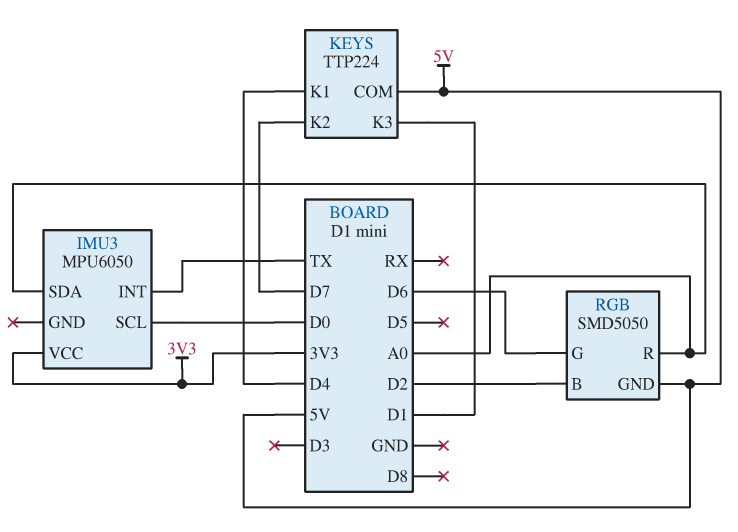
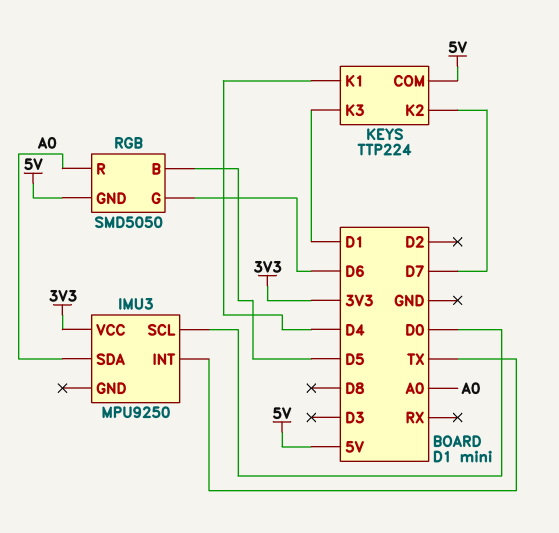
IMU3: MPU6050 -> MPU9250
RGB pin B: D2 -> D5

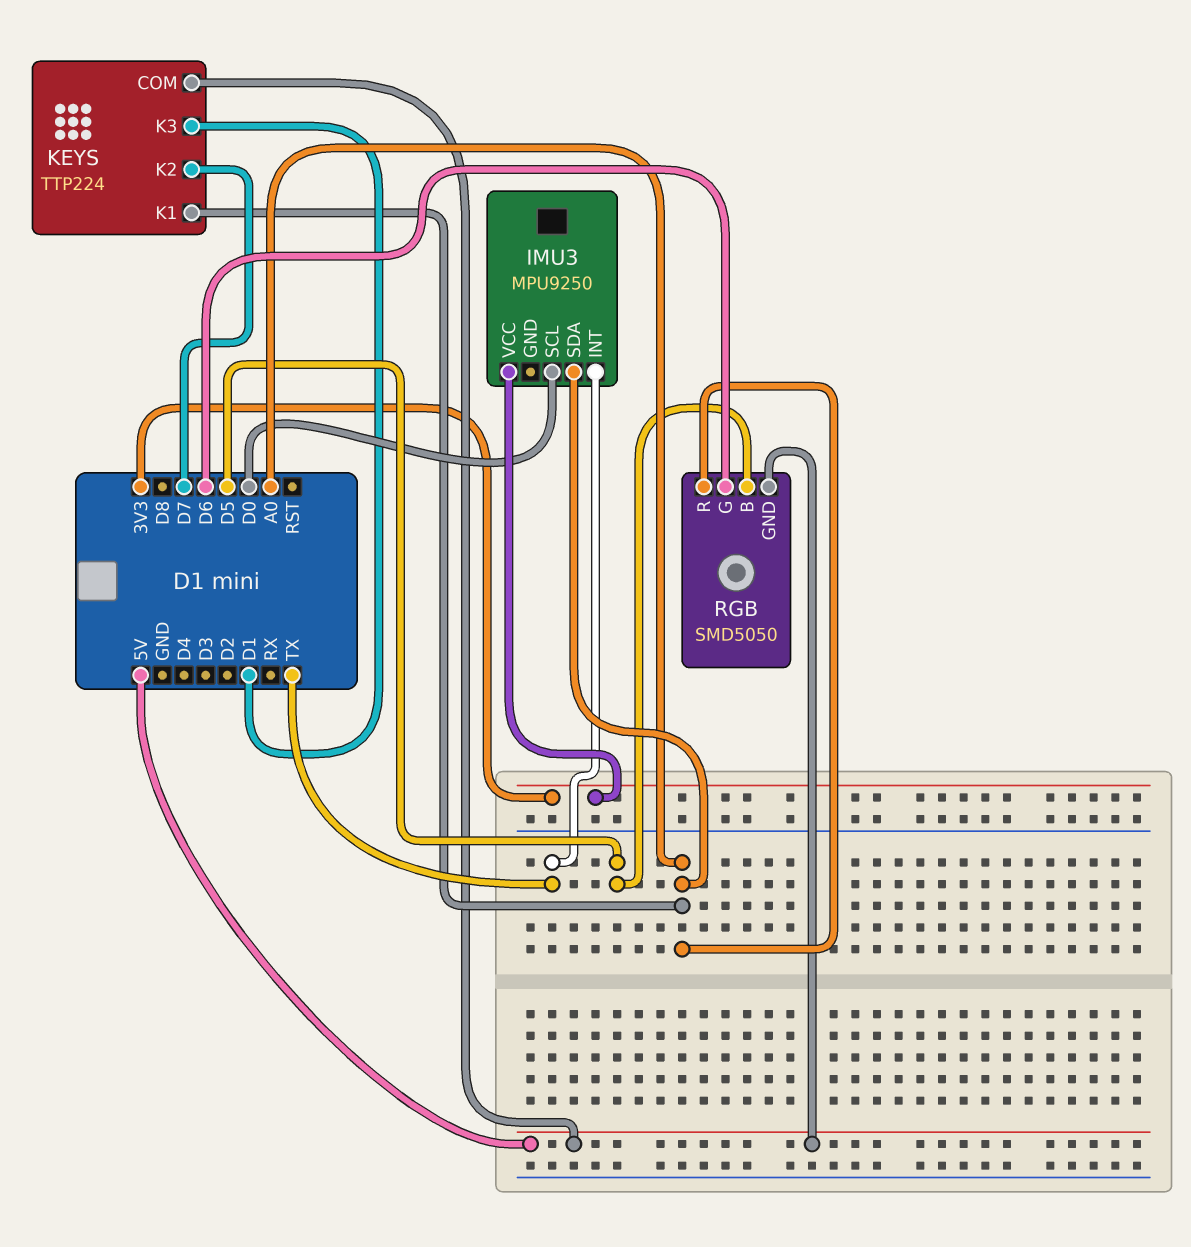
KEYS pin K1: D4 -> A0

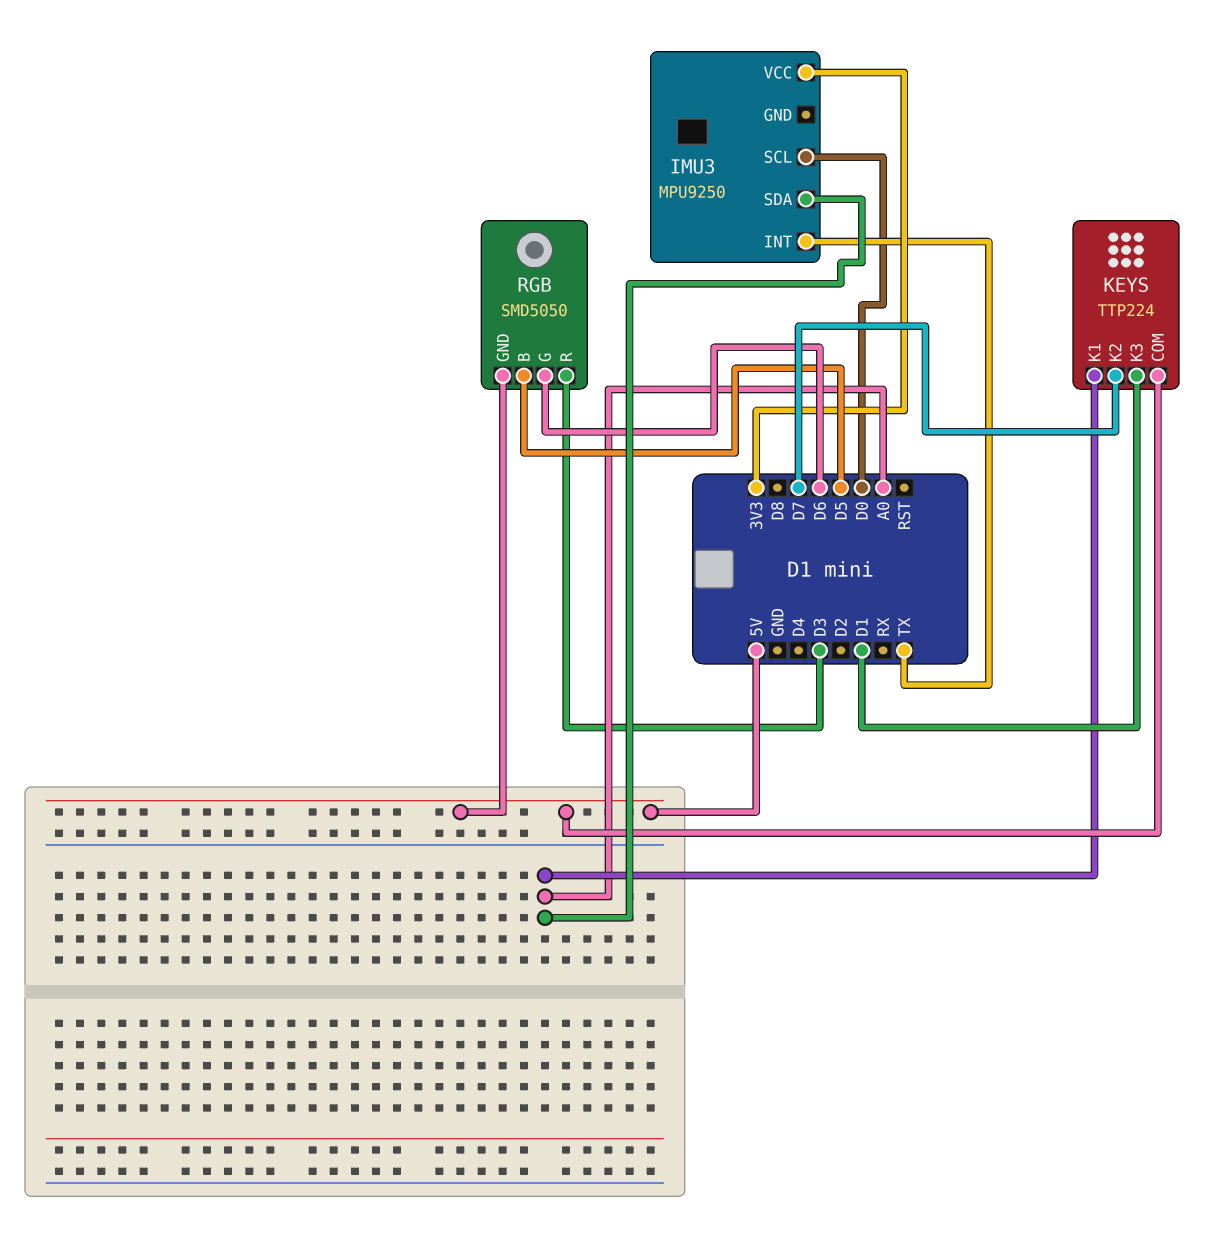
RGB pin R: A0 -> D3

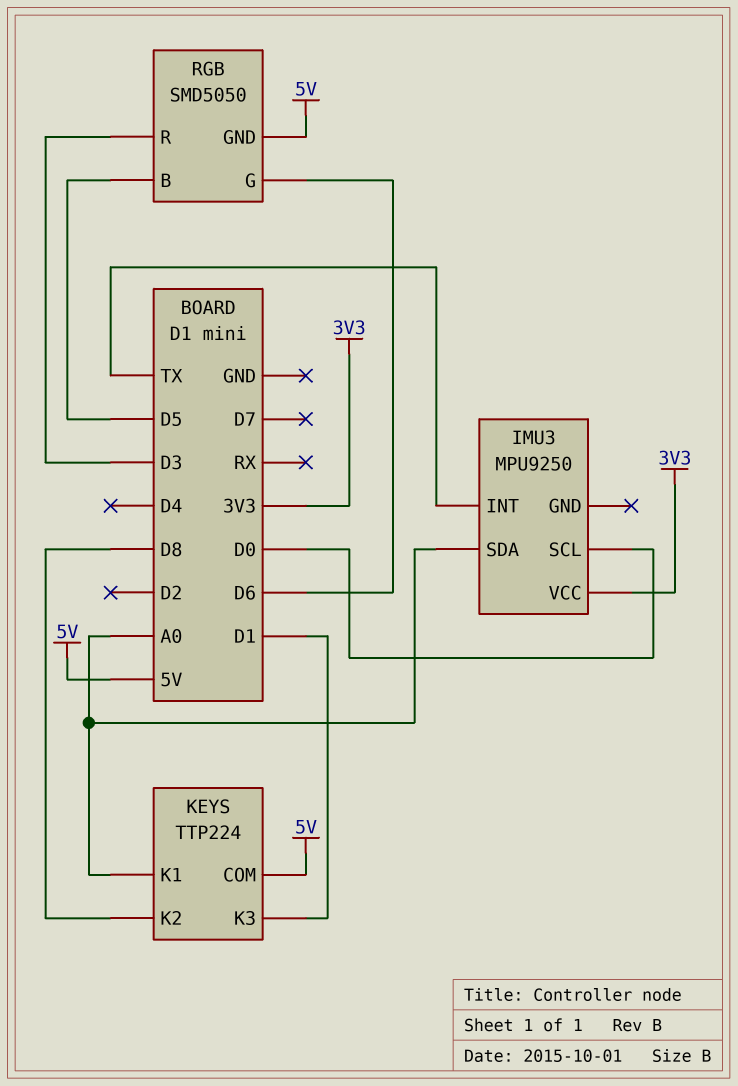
KEYS pin K2: D7 -> D8

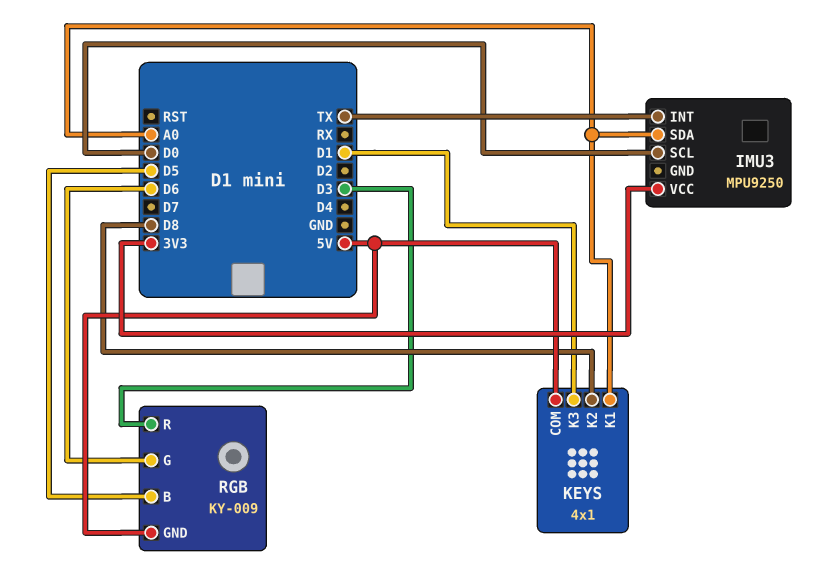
KEYS: TTP224 -> 4x1
RGB: SMD5050 -> KY-009

